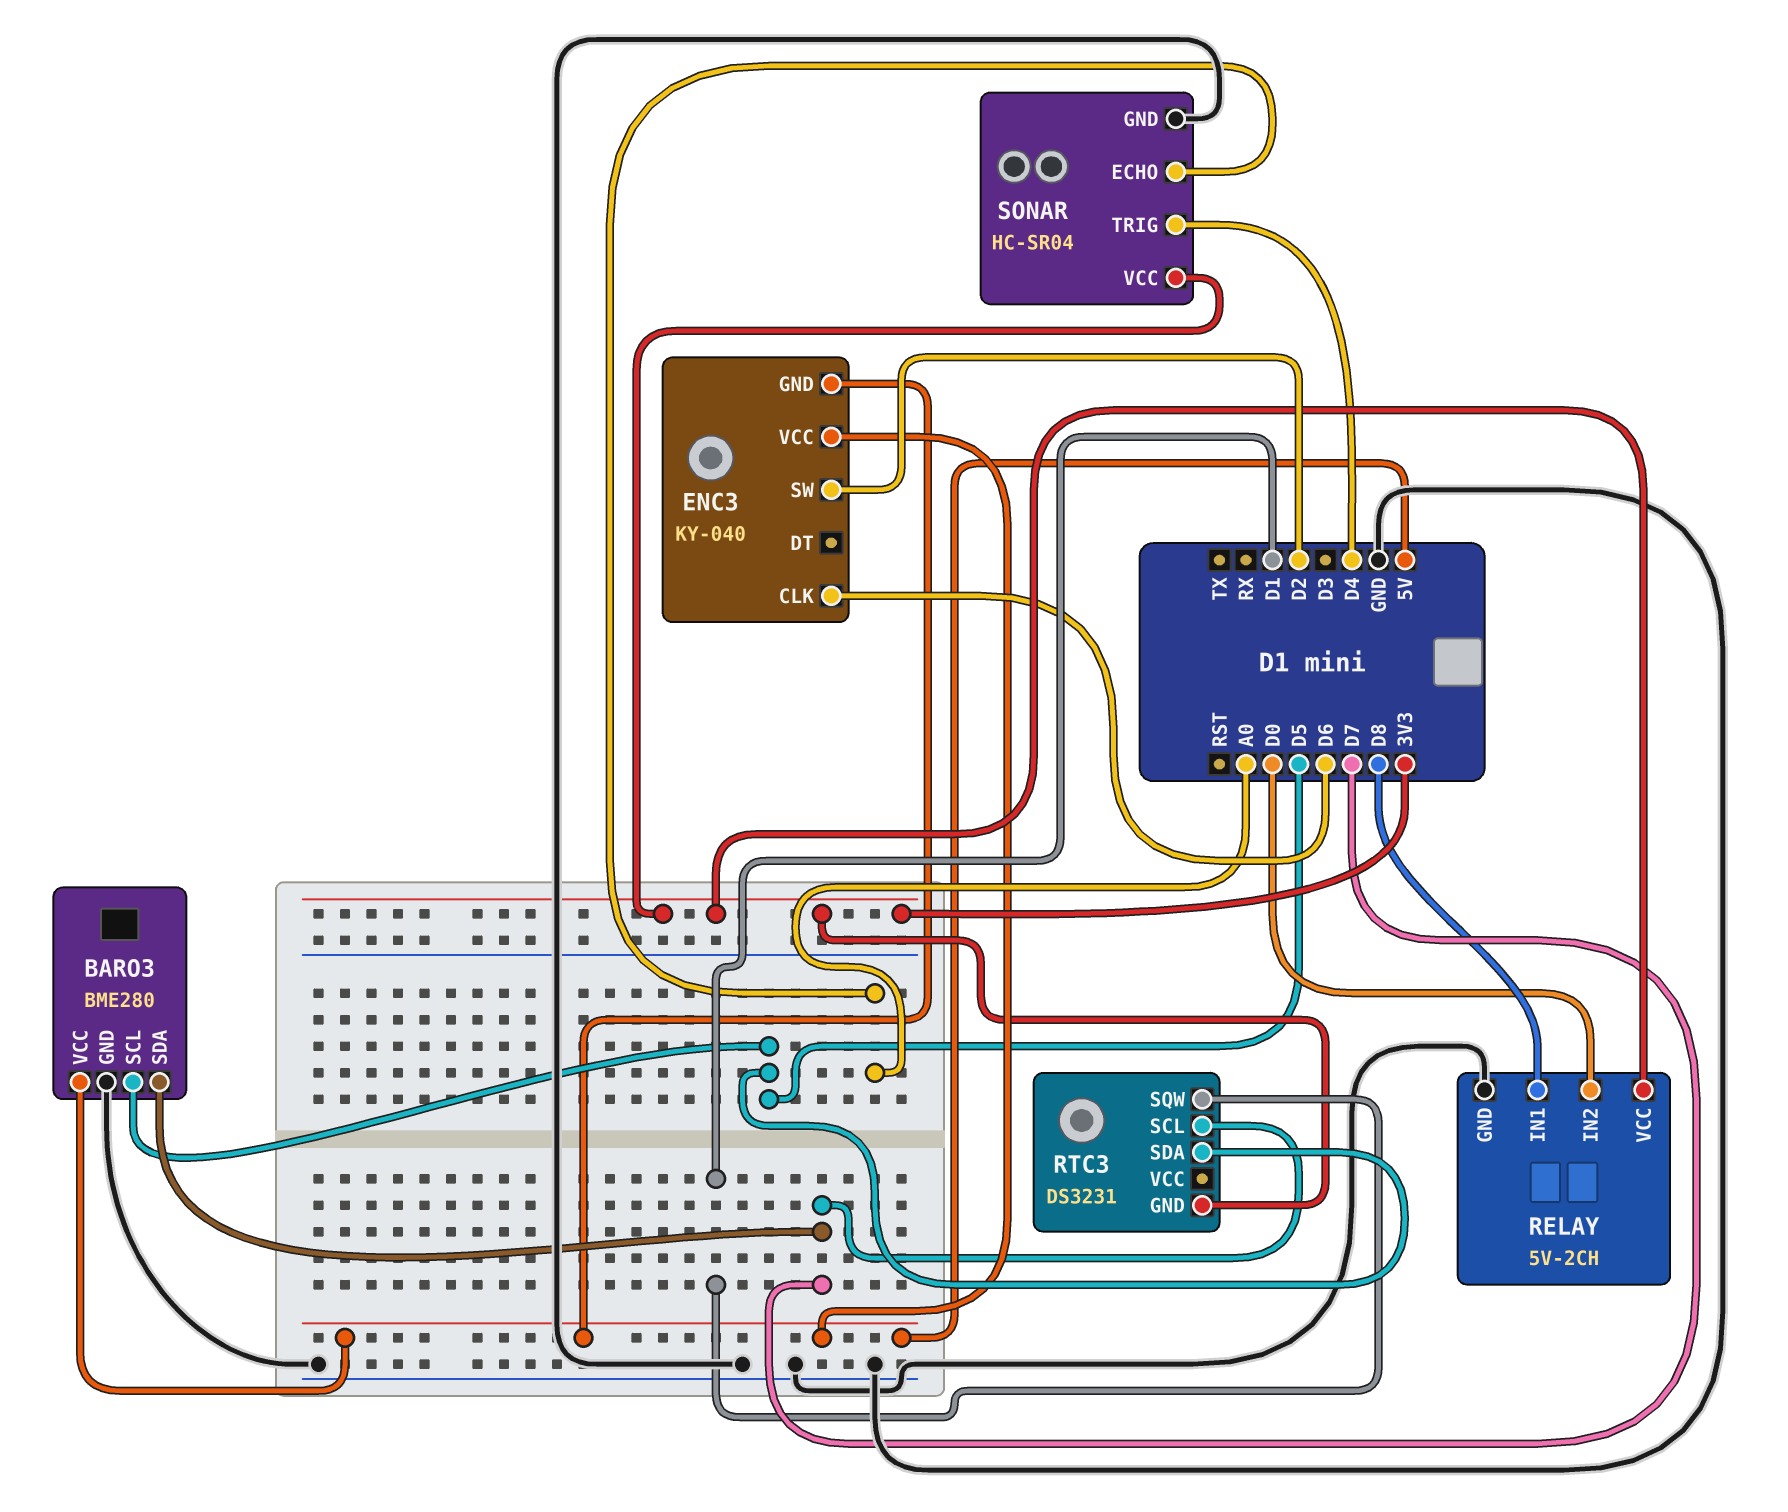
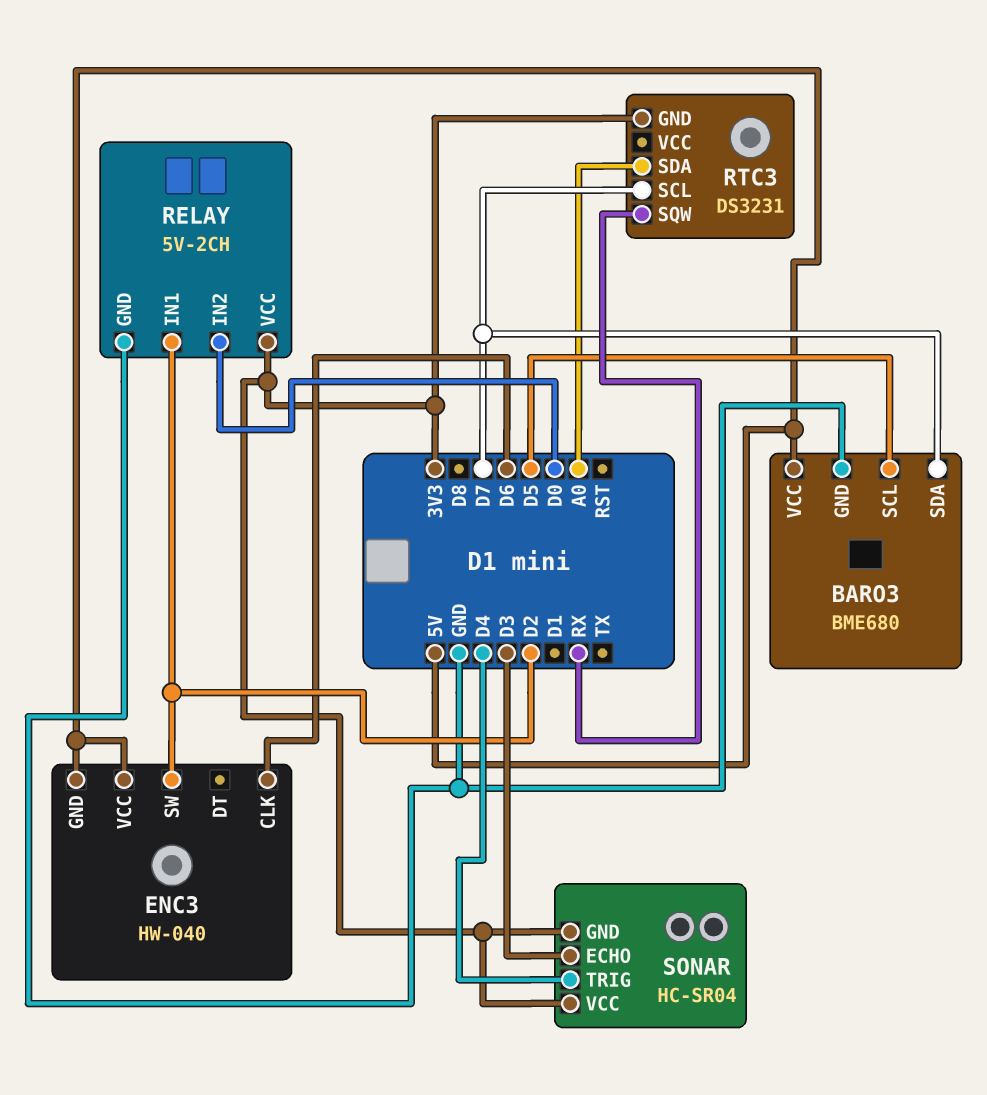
BARO3: BME280 -> BME680
ENC3: KY-040 -> HW-040
RELAY pin IN1: D8 -> D2
RTC3 pin SDA: D5 -> A0
RTC3 pin SQW: D1 -> RX
SONAR pin ECHO: A0 -> D3
SONAR pin GND: GND -> 3V3

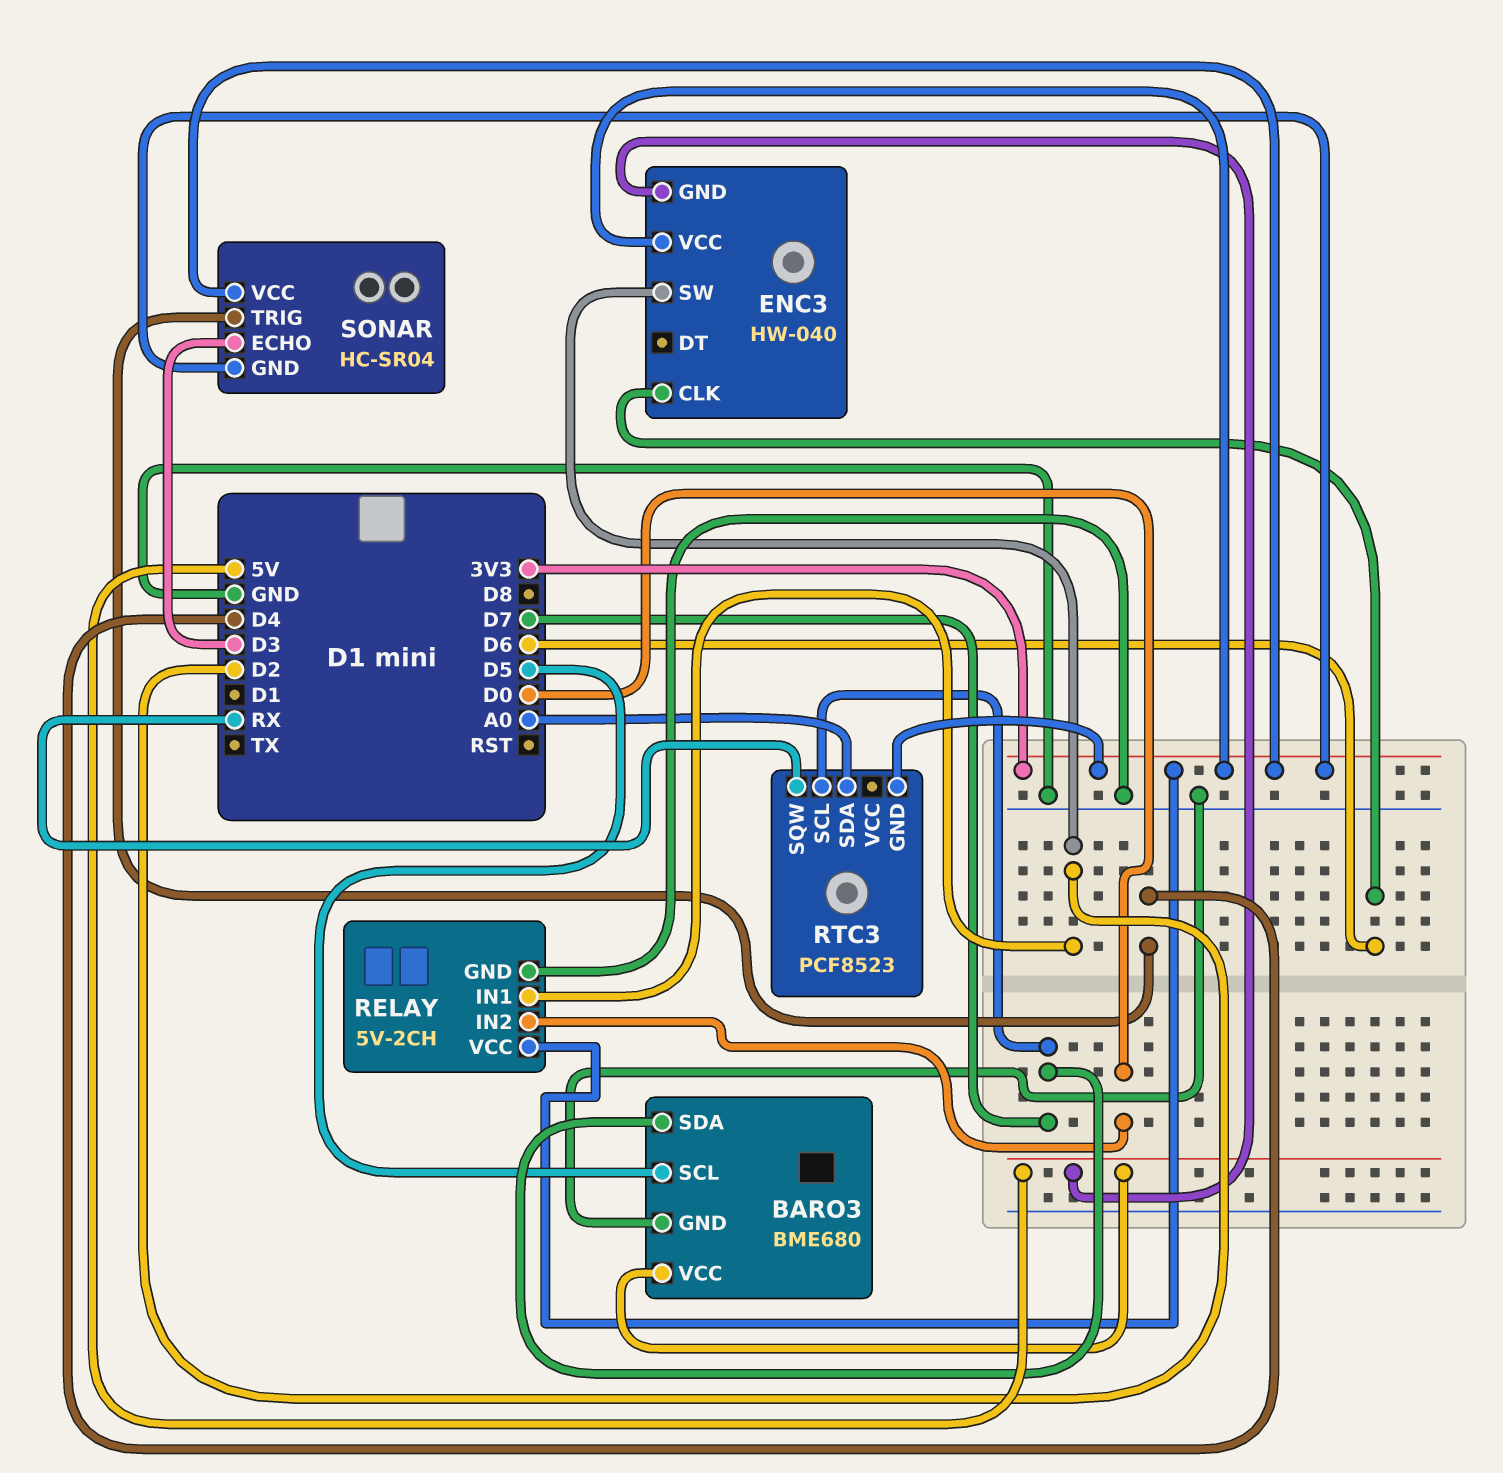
ENC3 pin VCC: 5V -> 3V3
RTC3: DS3231 -> PCF8523

